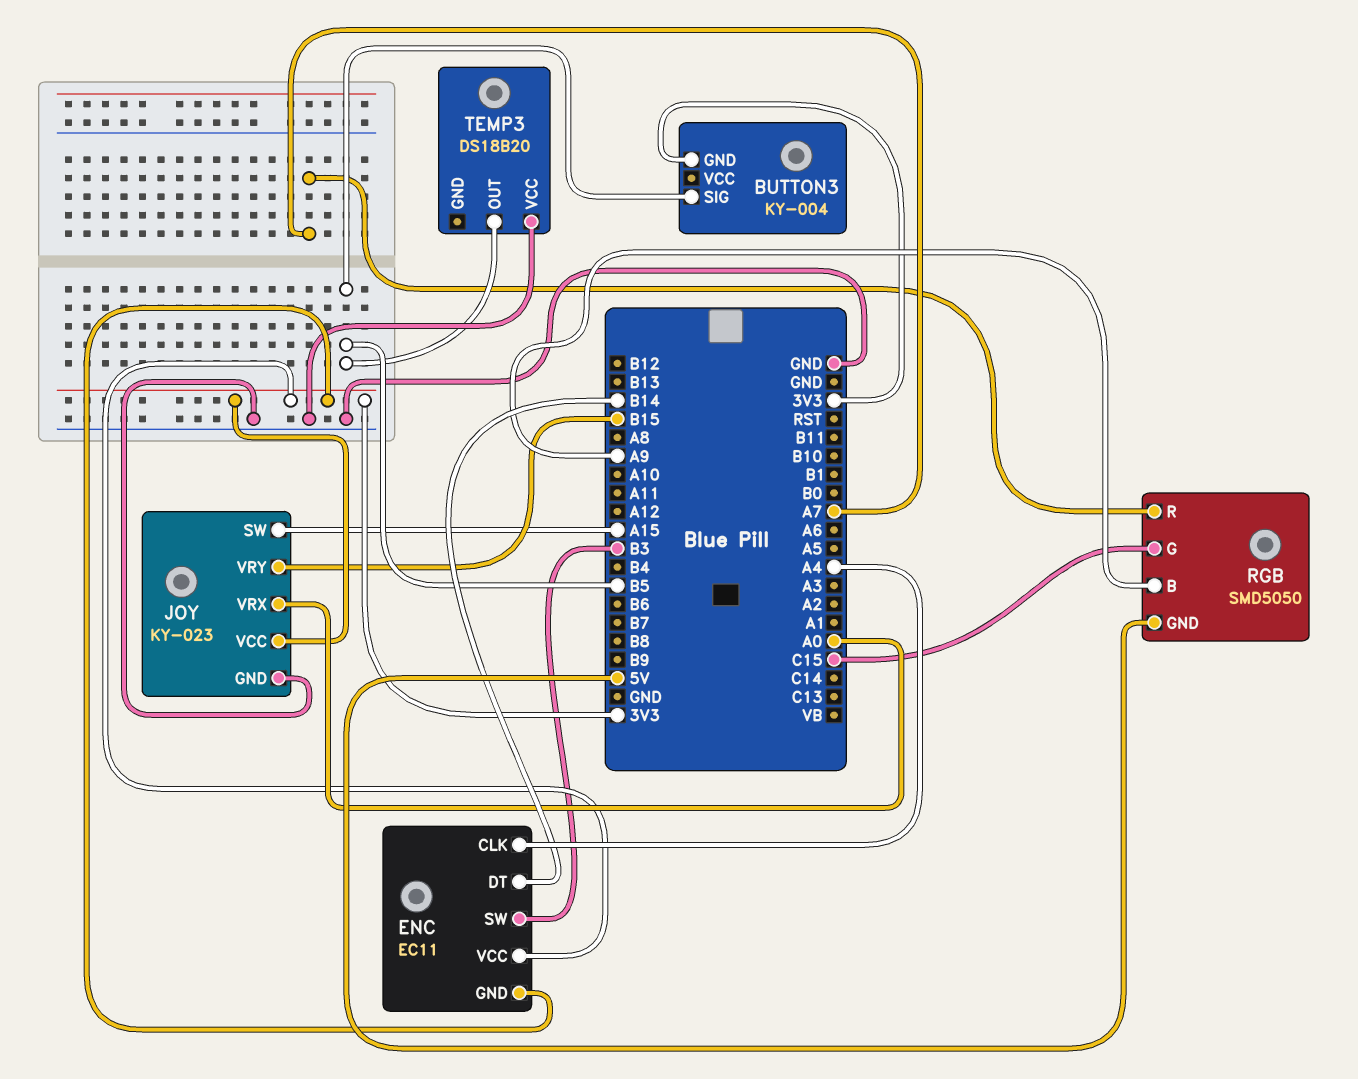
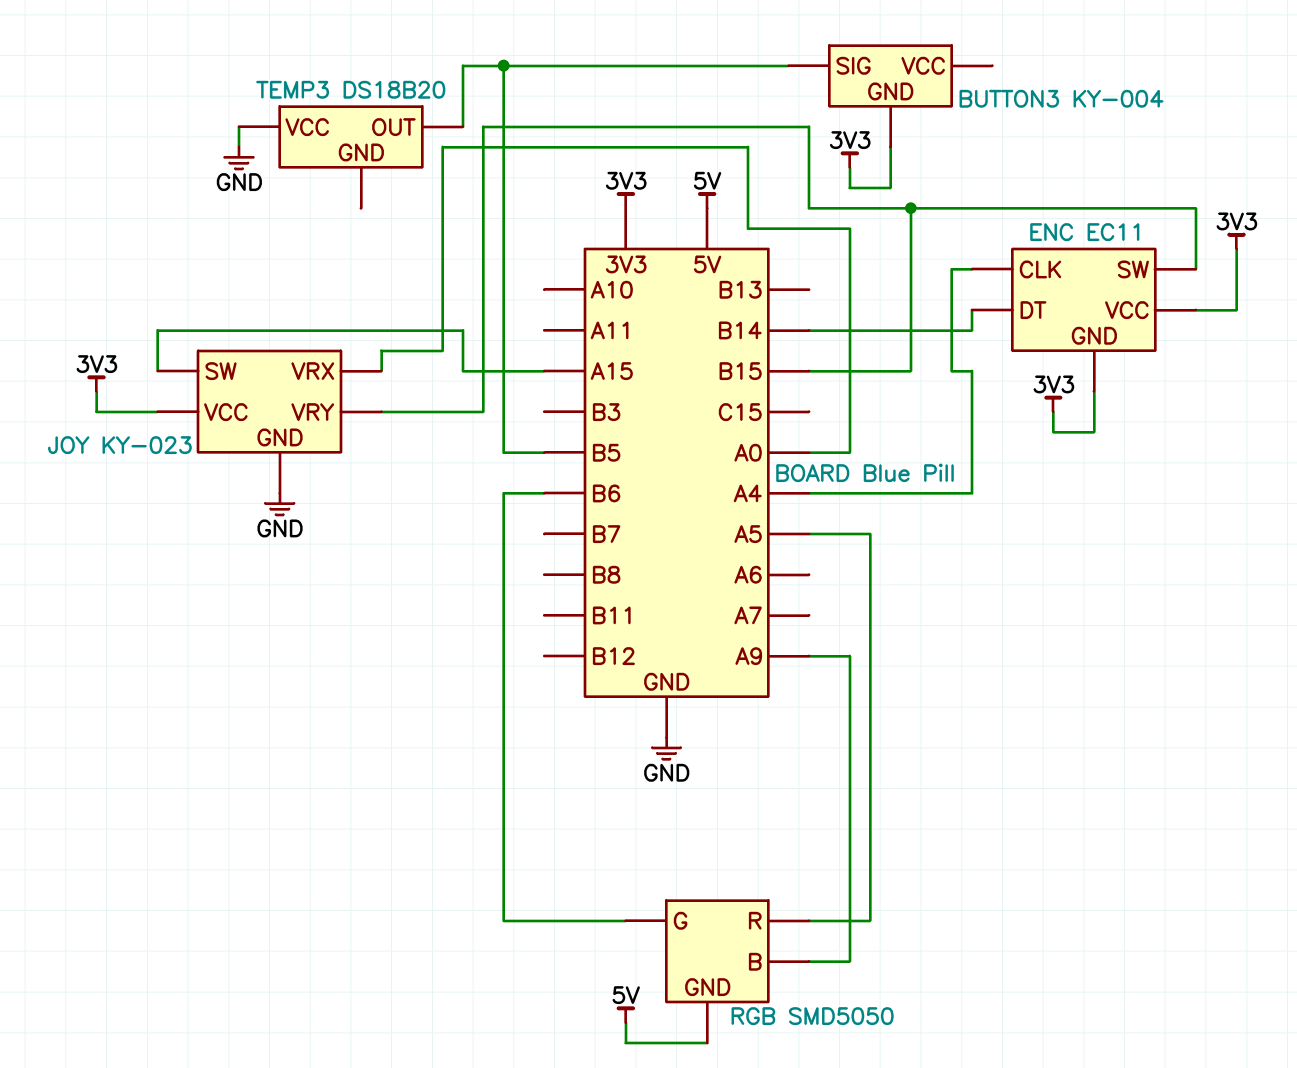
ENC pin SW: B3 -> B15
RGB pin G: C15 -> B6
RGB pin R: A7 -> A5

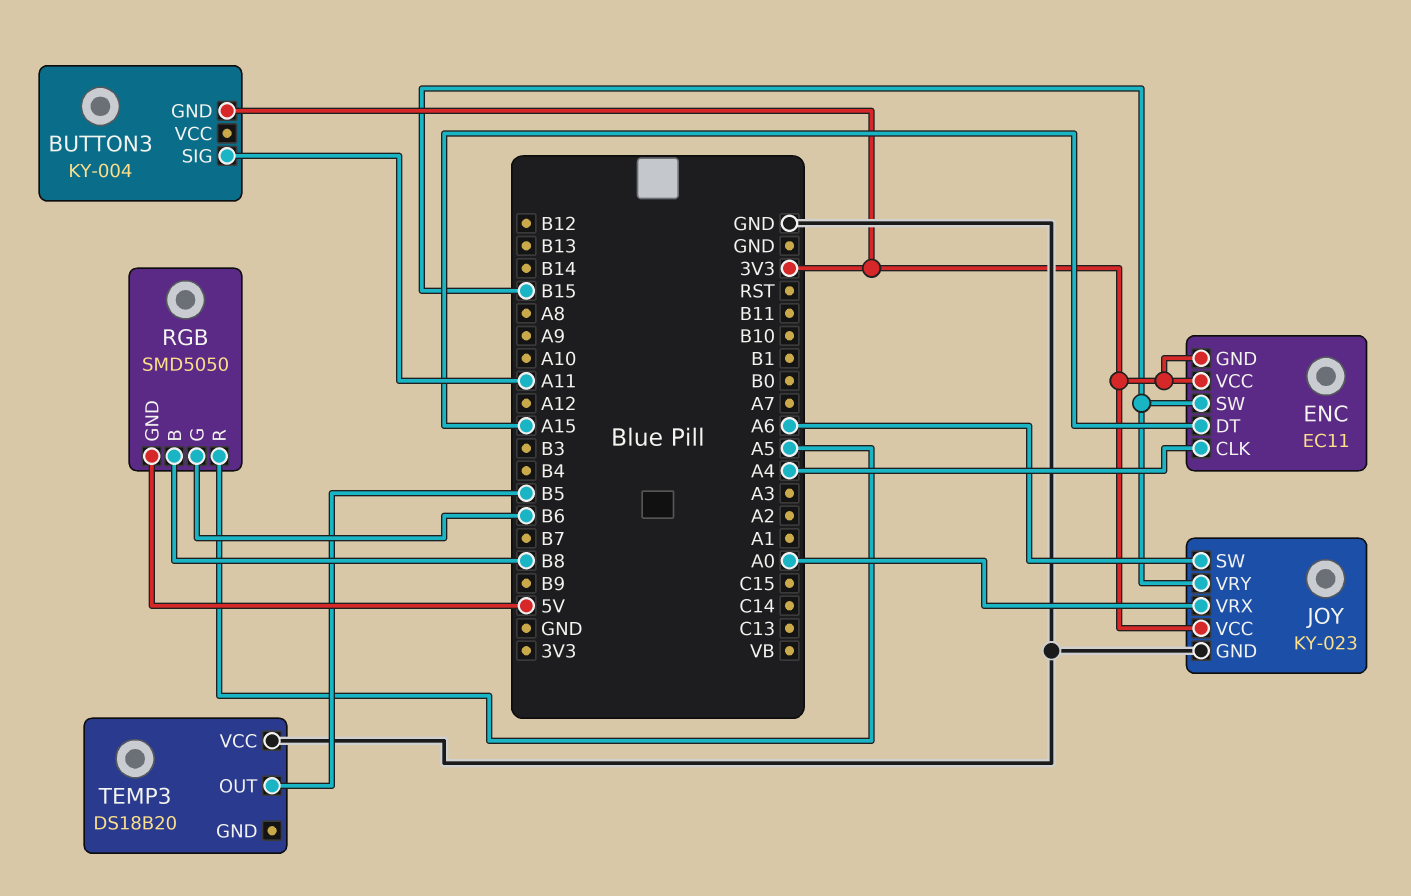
BUTTON3 pin SIG: B5 -> A11
ENC pin DT: B14 -> A15
JOY pin SW: A15 -> A6
RGB pin B: A9 -> B8

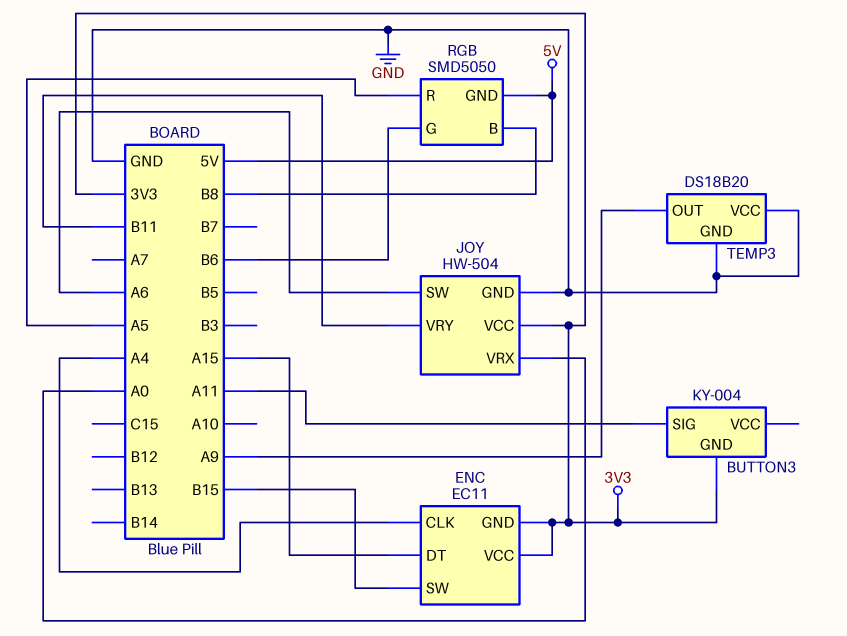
JOY: KY-023 -> HW-504
JOY pin VRY: B15 -> B11
TEMP3 pin GND: none -> GND
TEMP3 pin OUT: B5 -> A9

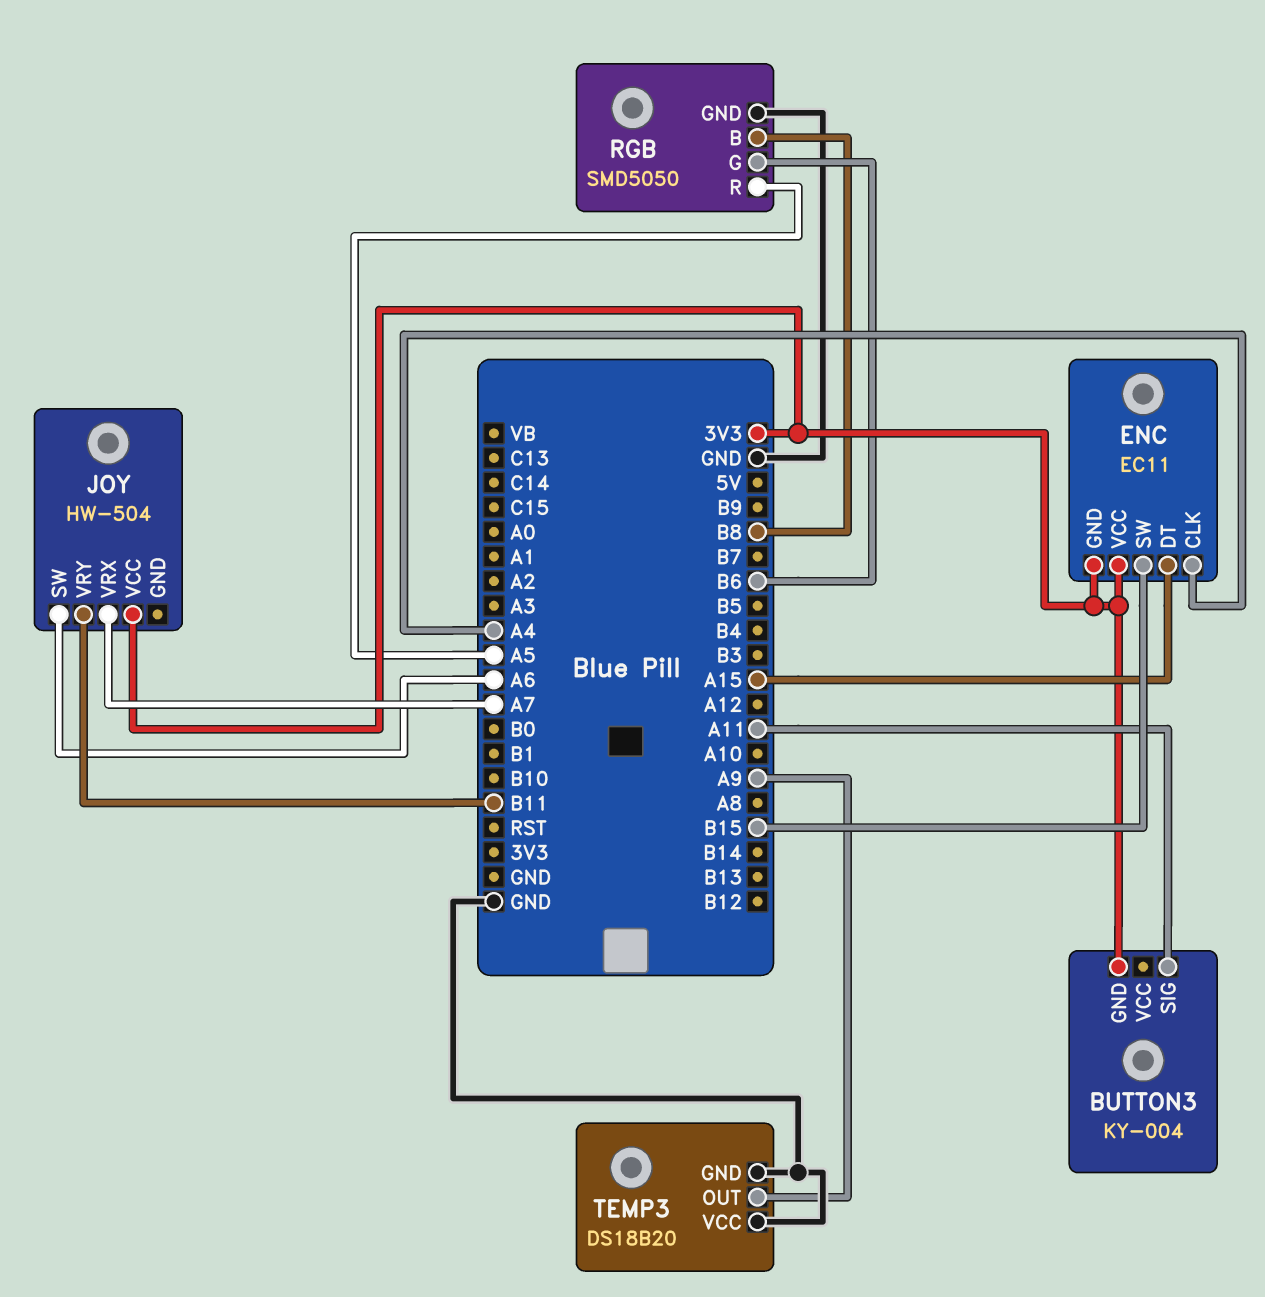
JOY pin GND: GND -> none
JOY pin VRX: A0 -> A7
RGB pin GND: 5V -> GND

